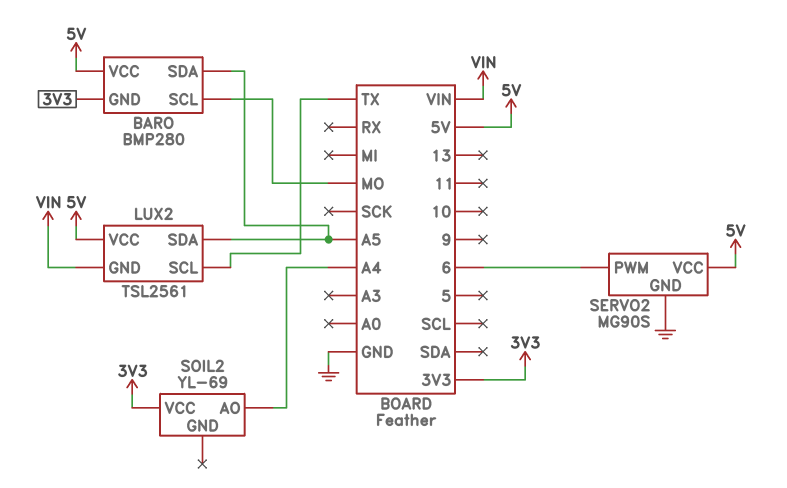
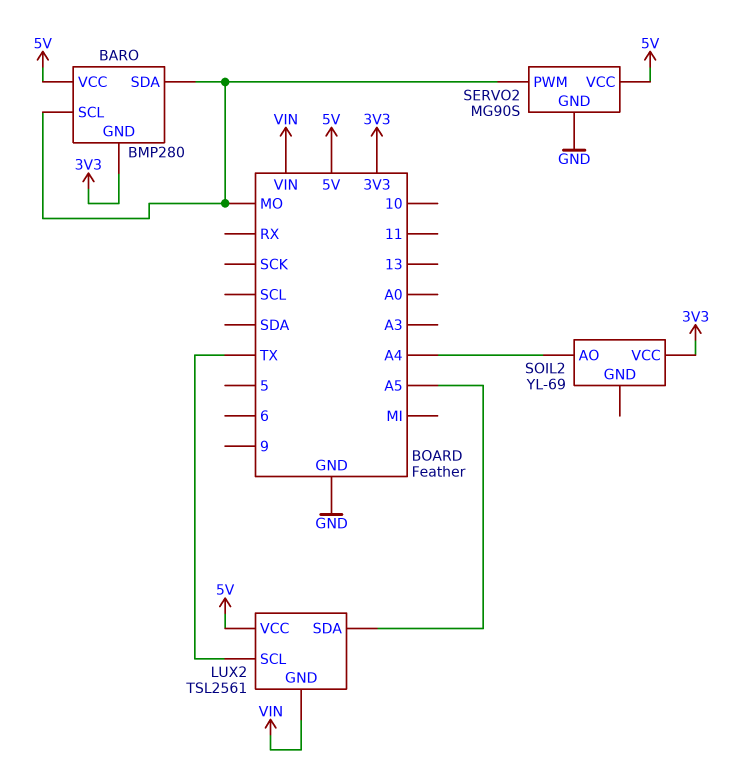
BARO pin SDA: A5 -> MO
SERVO2 pin PWM: 6 -> MO

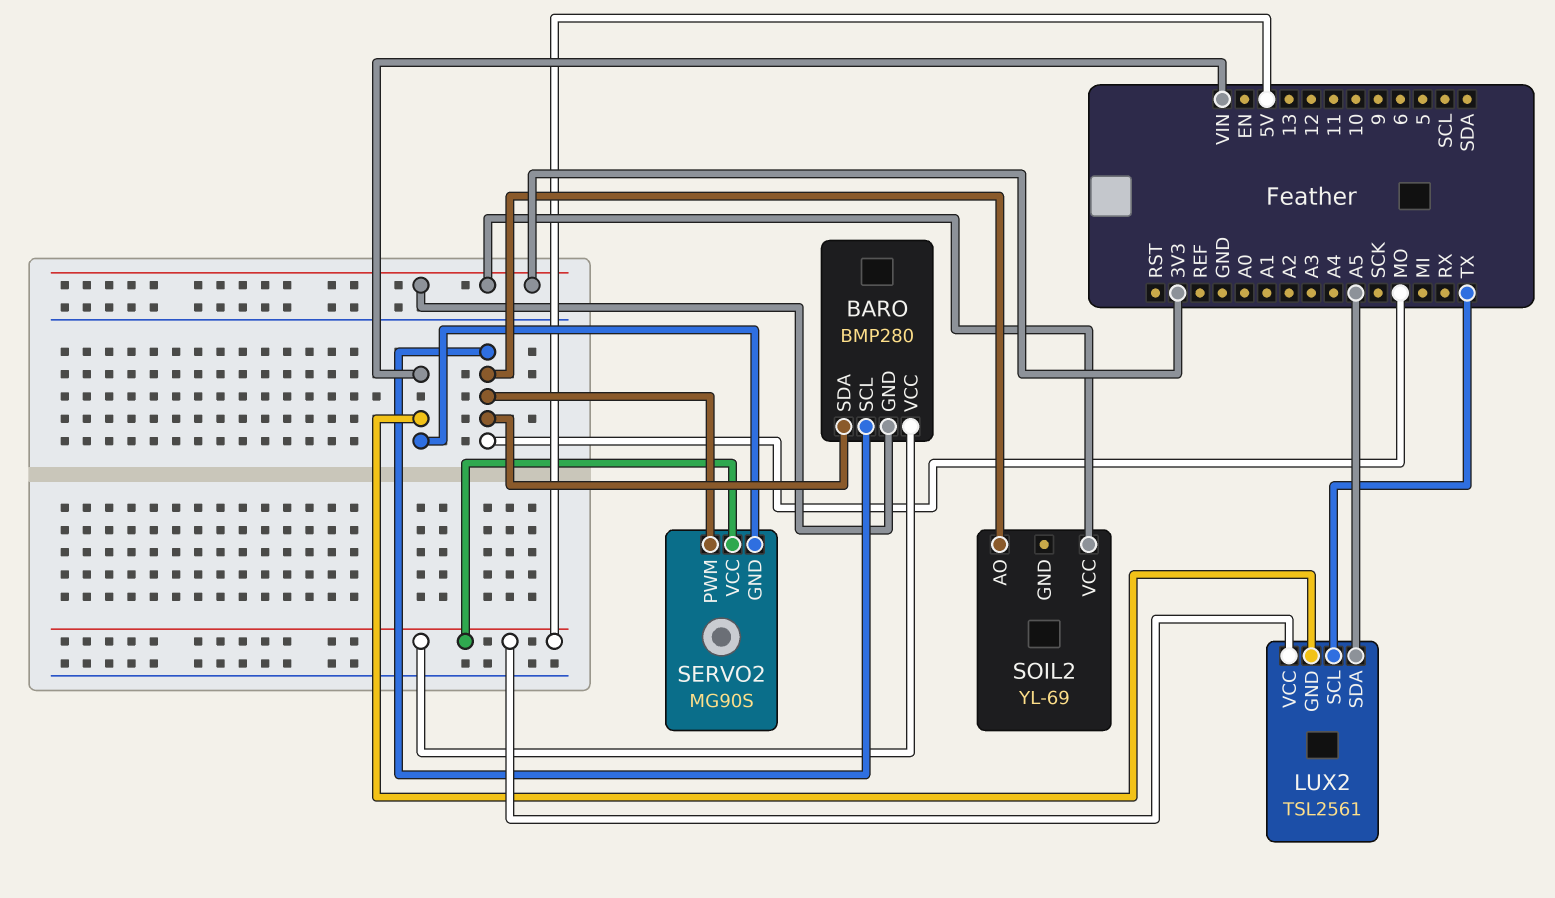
SERVO2 pin GND: GND -> VIN
SOIL2 pin AO: A4 -> MO

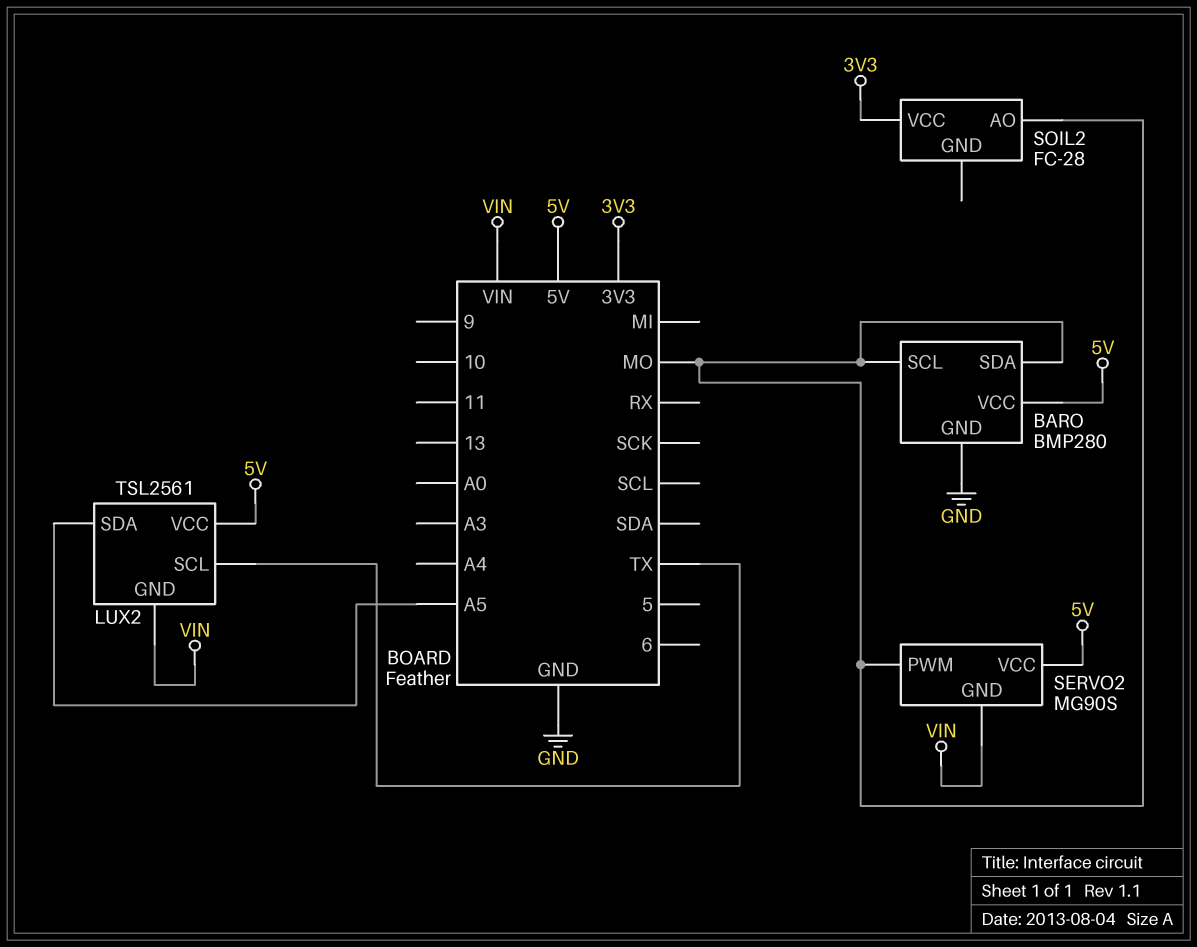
BARO pin GND: 3V3 -> GND
SOIL2: YL-69 -> FC-28

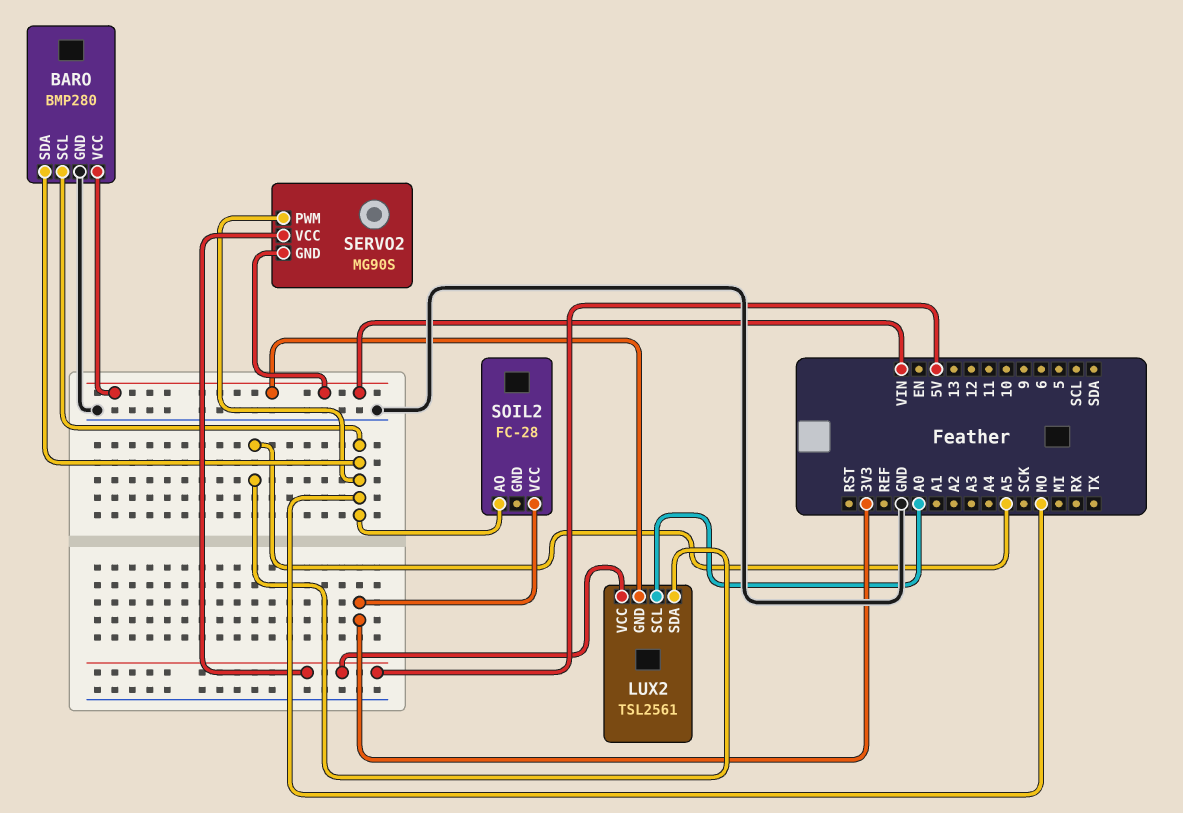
BARO pin VCC: 5V -> VIN
LUX2 pin SCL: TX -> A0

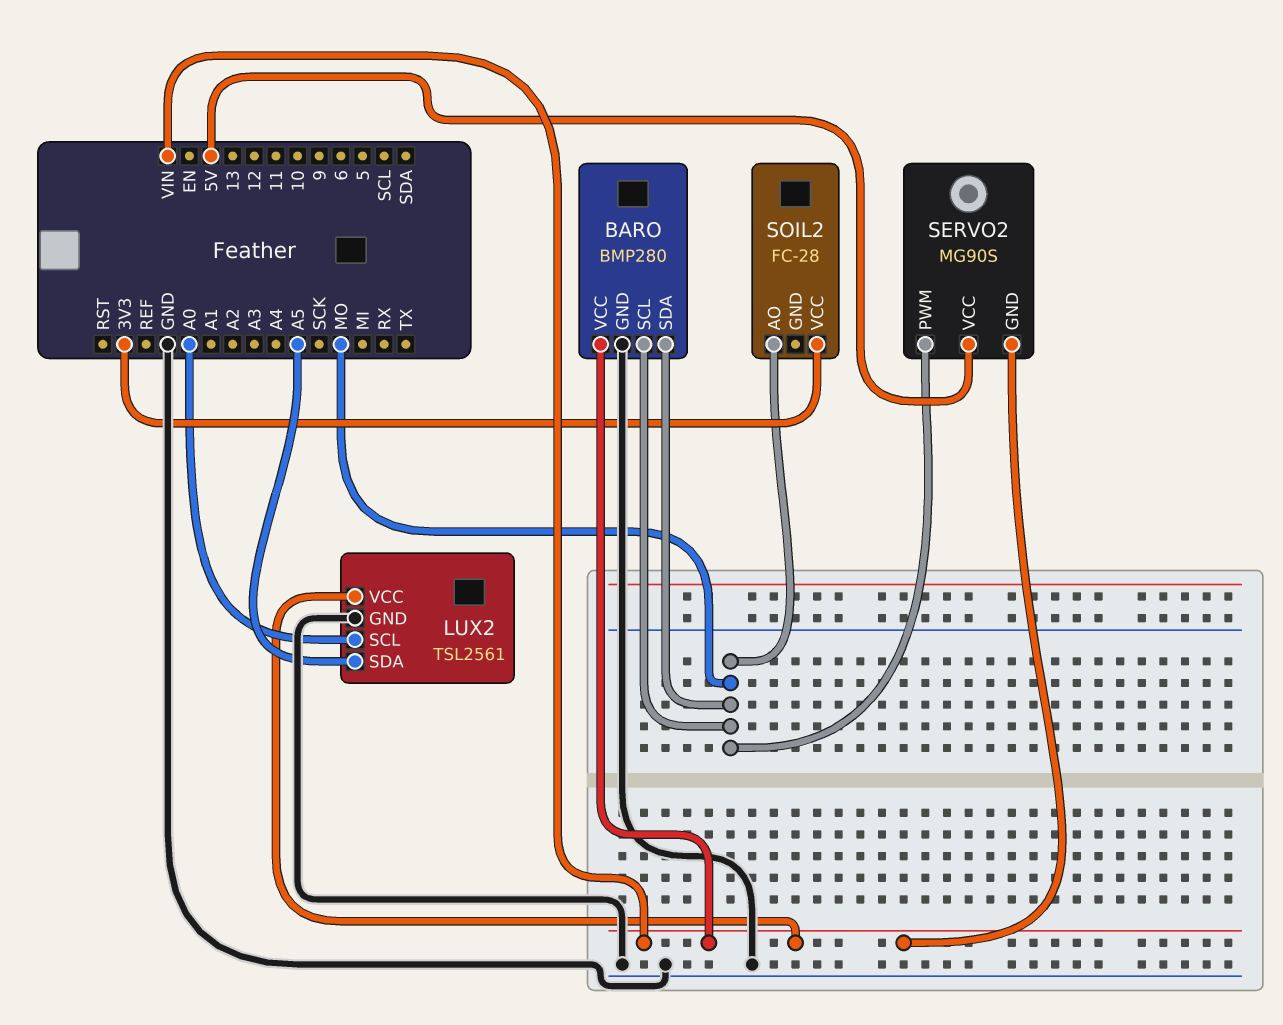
LUX2 pin GND: VIN -> GND
LUX2 pin VCC: 5V -> VIN

